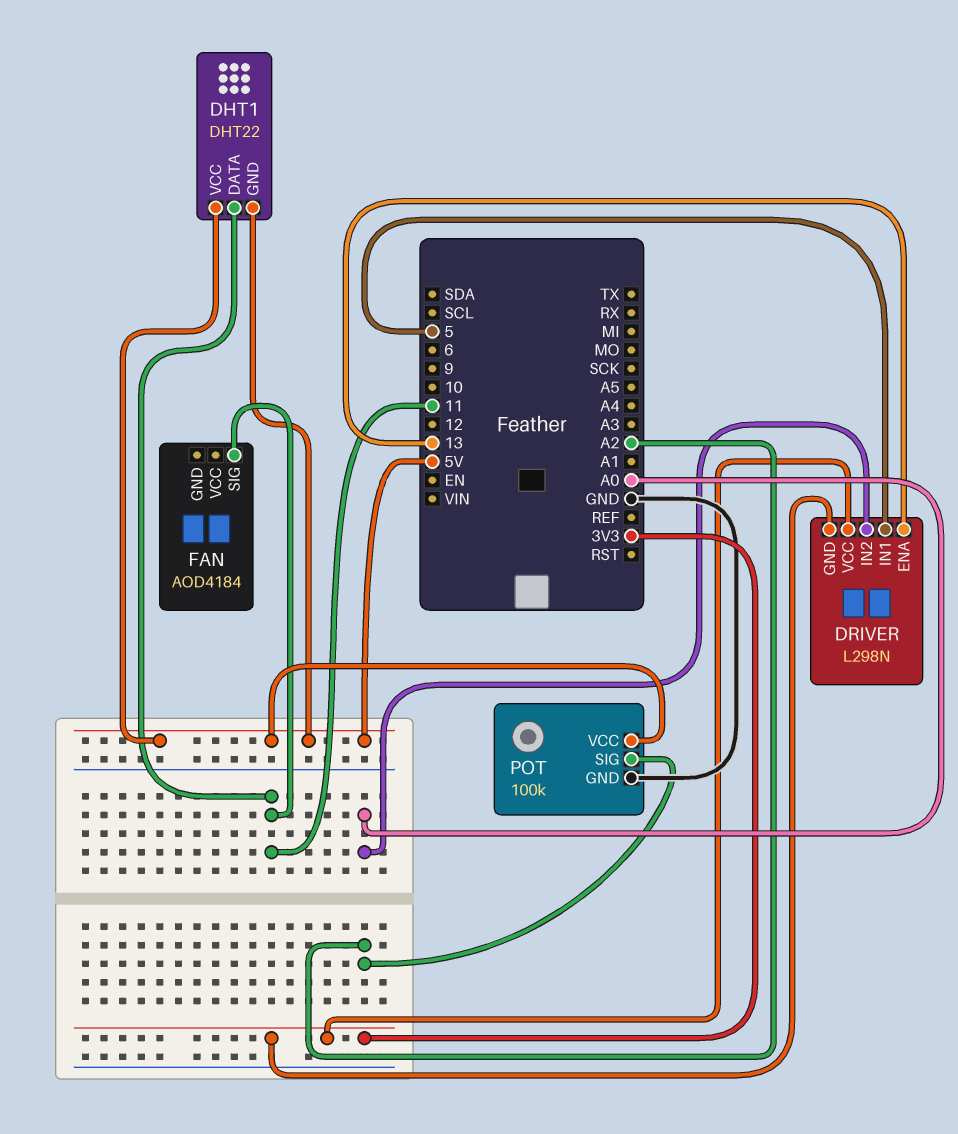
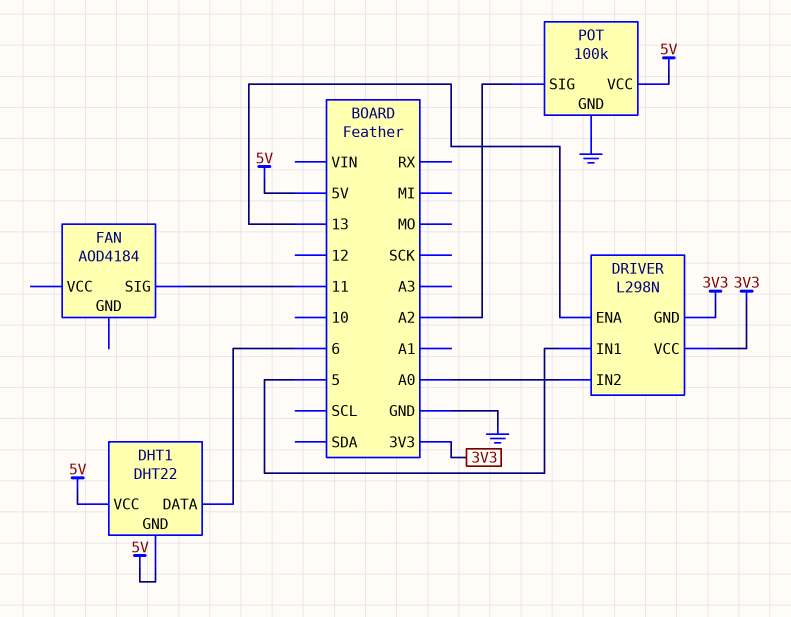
DHT1 pin DATA: 11 -> 6

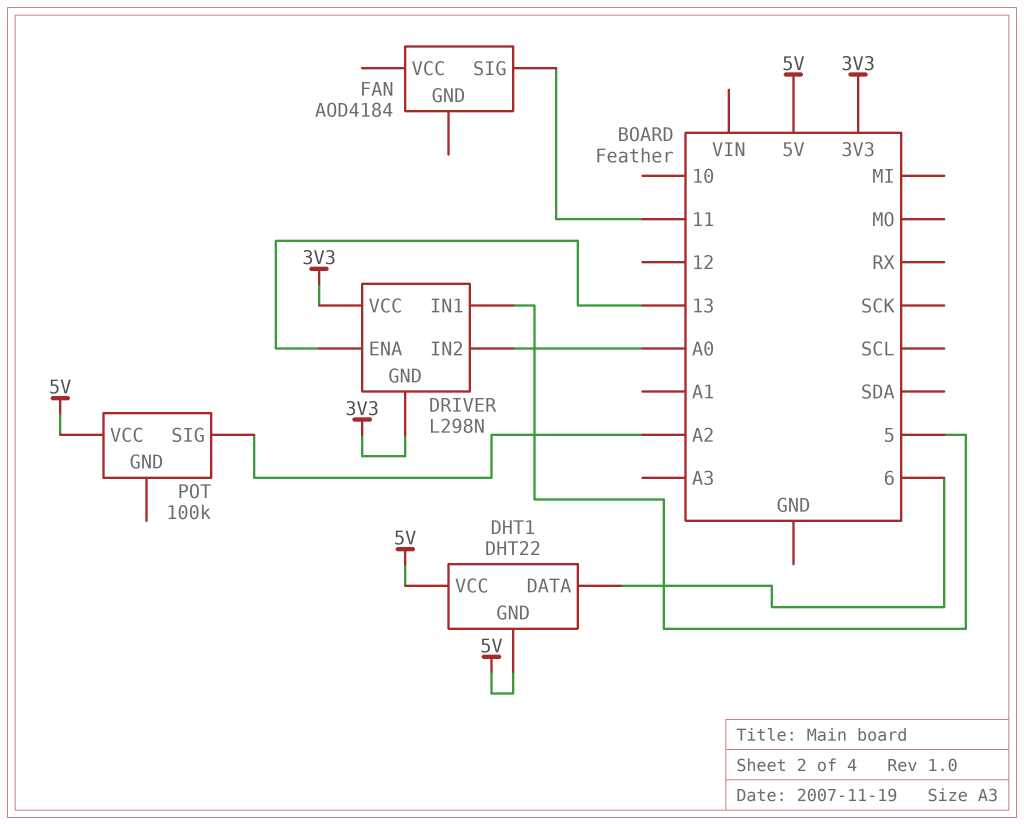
POT pin GND: GND -> none

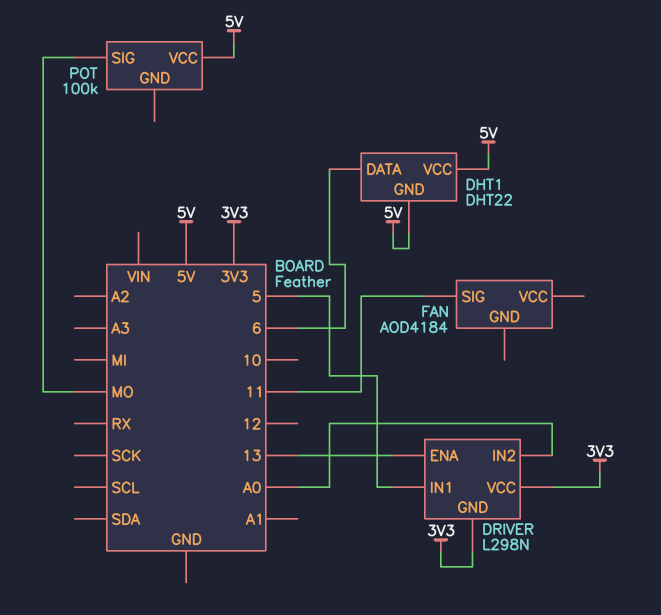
POT pin SIG: A2 -> MO

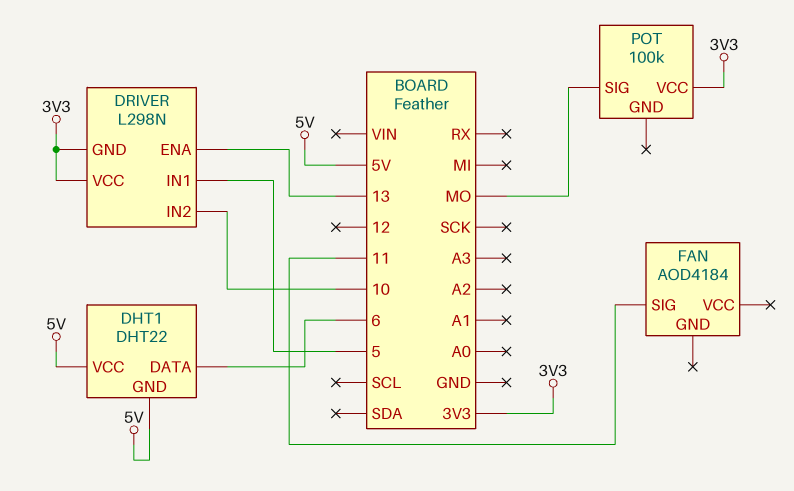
DRIVER pin IN2: A0 -> 10
POT pin VCC: 5V -> 3V3

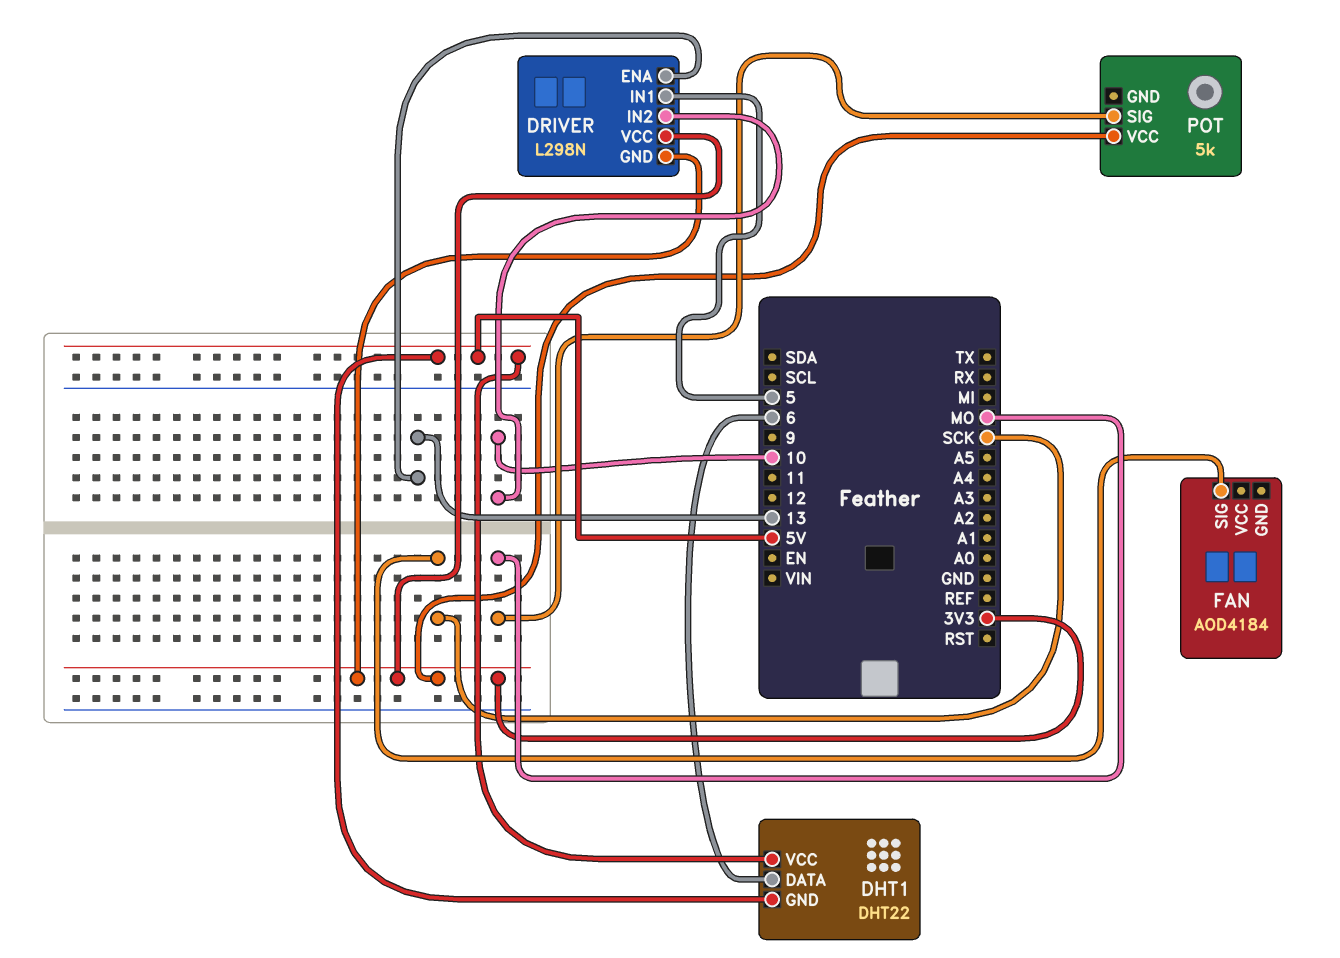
FAN pin SIG: 11 -> SCK
POT: 100k -> 5k

